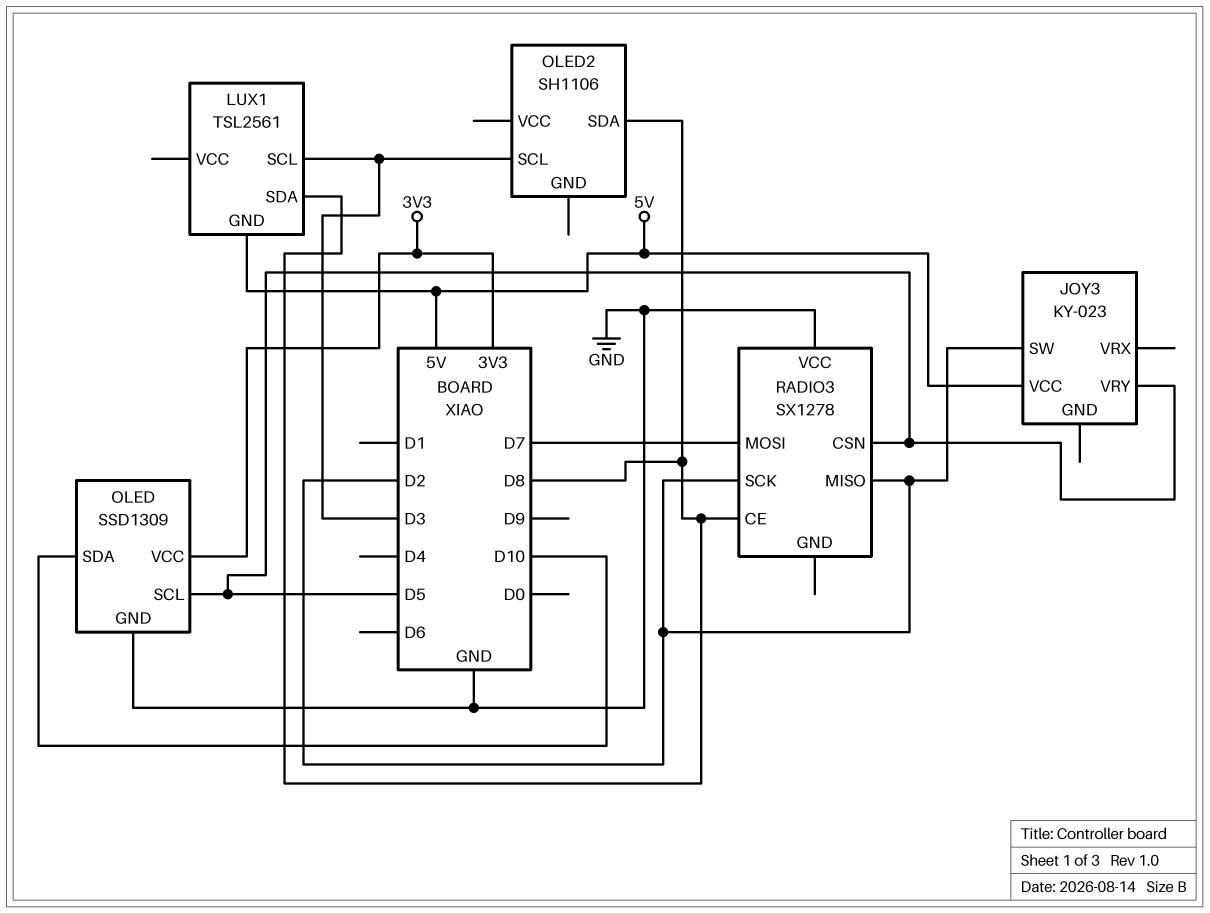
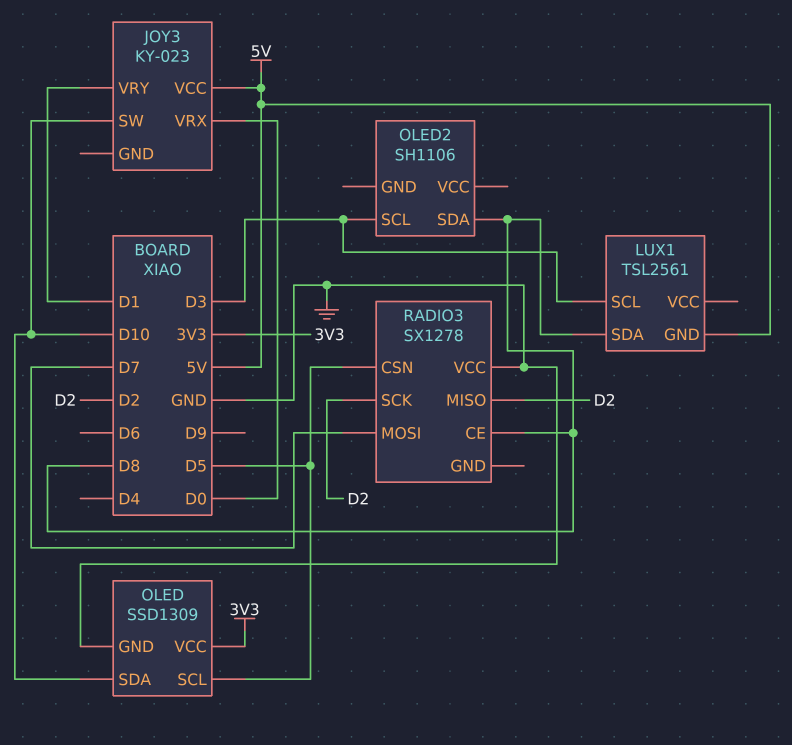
JOY3 pin SW: D2 -> D10
JOY3 pin VRX: none -> D0
JOY3 pin VRY: D5 -> D1

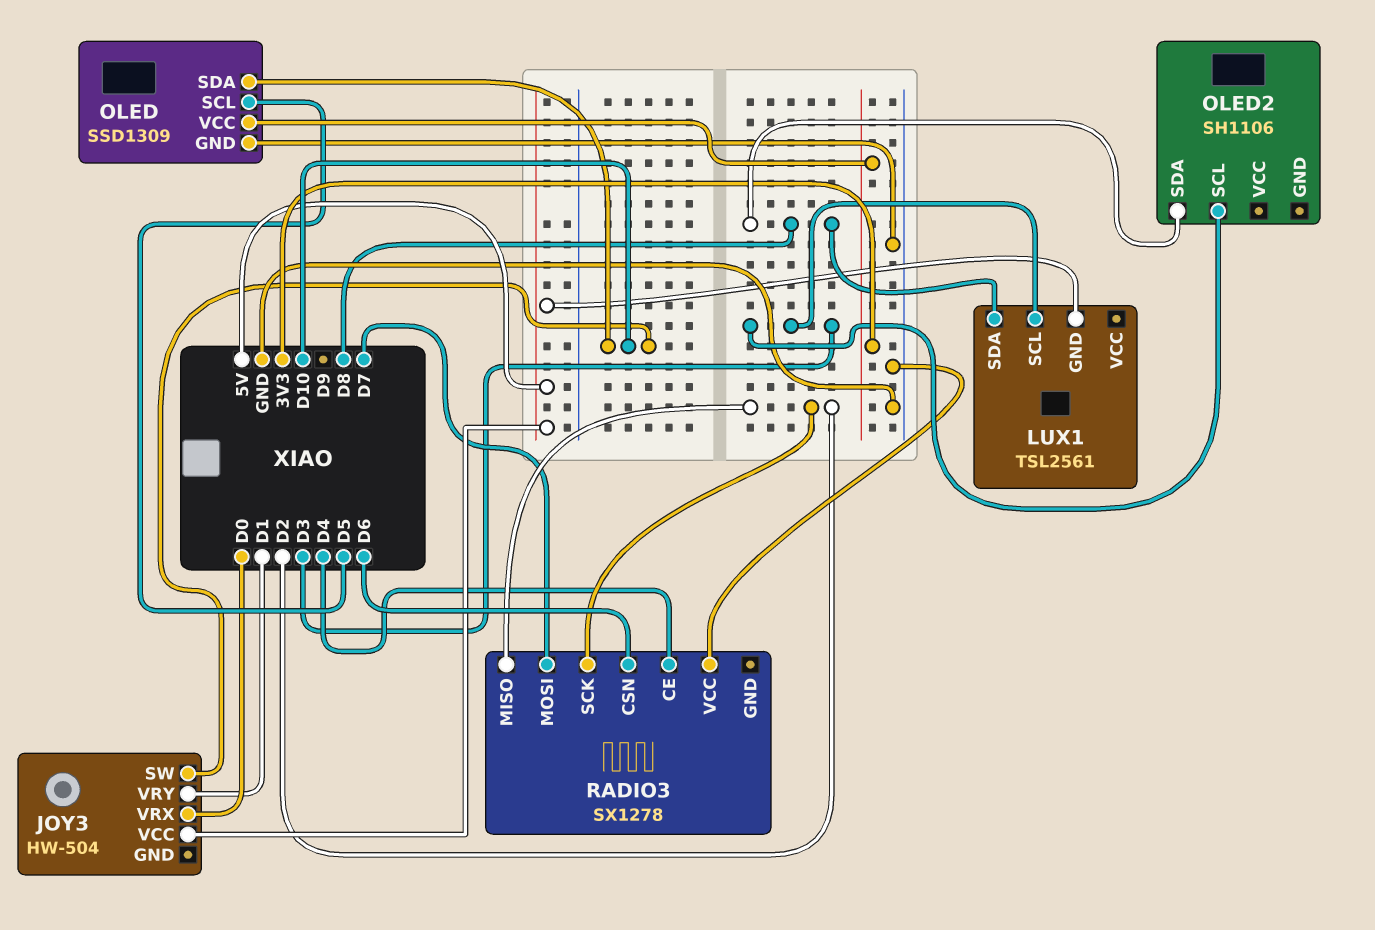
JOY3: KY-023 -> HW-504
RADIO3 pin CE: D8 -> D4
RADIO3 pin CSN: D5 -> D6

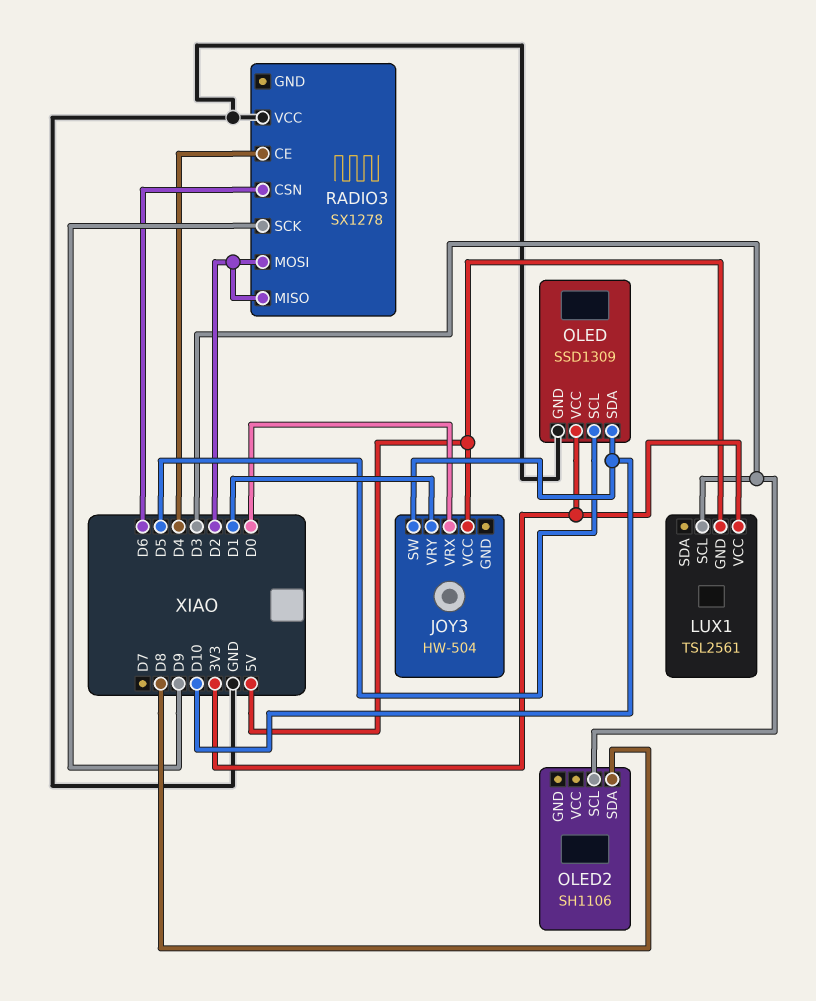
LUX1 pin SDA: D8 -> none
LUX1 pin VCC: none -> 3V3
RADIO3 pin MOSI: D7 -> D2
RADIO3 pin SCK: D2 -> D9

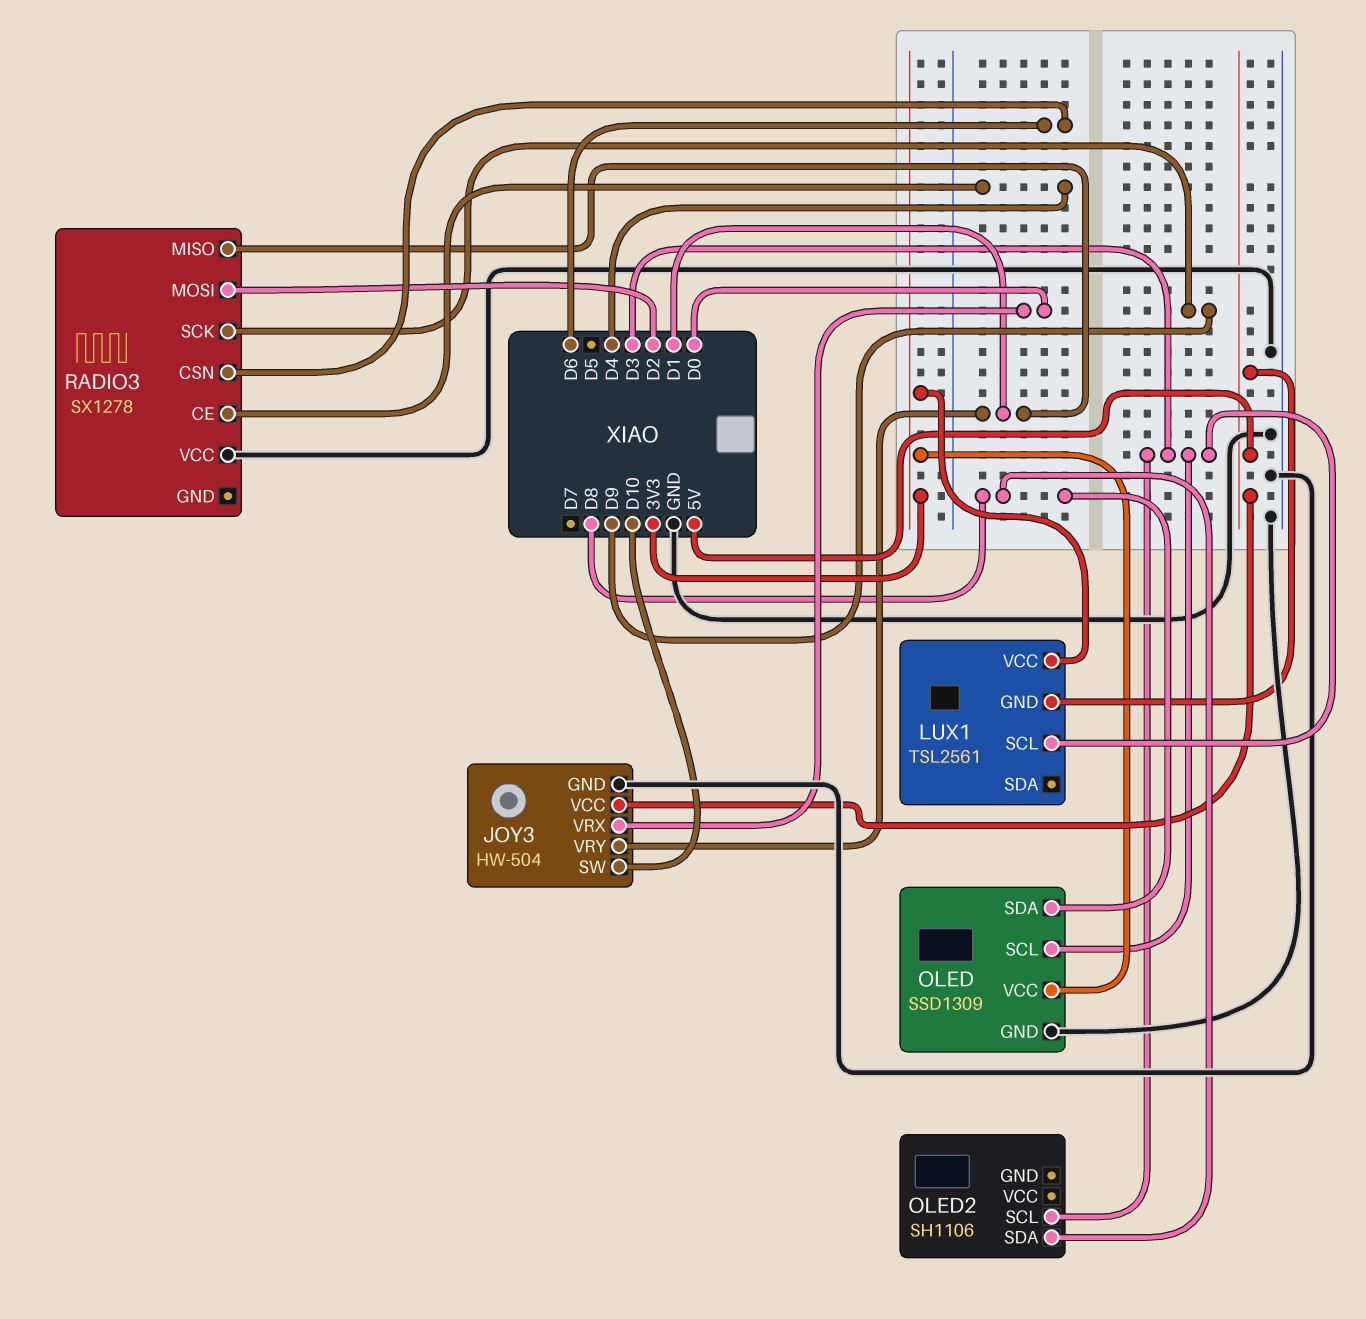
JOY3 pin GND: none -> GND
OLED pin SCL: D5 -> D3
OLED pin SDA: D10 -> D8
RADIO3 pin MISO: D2 -> D1

